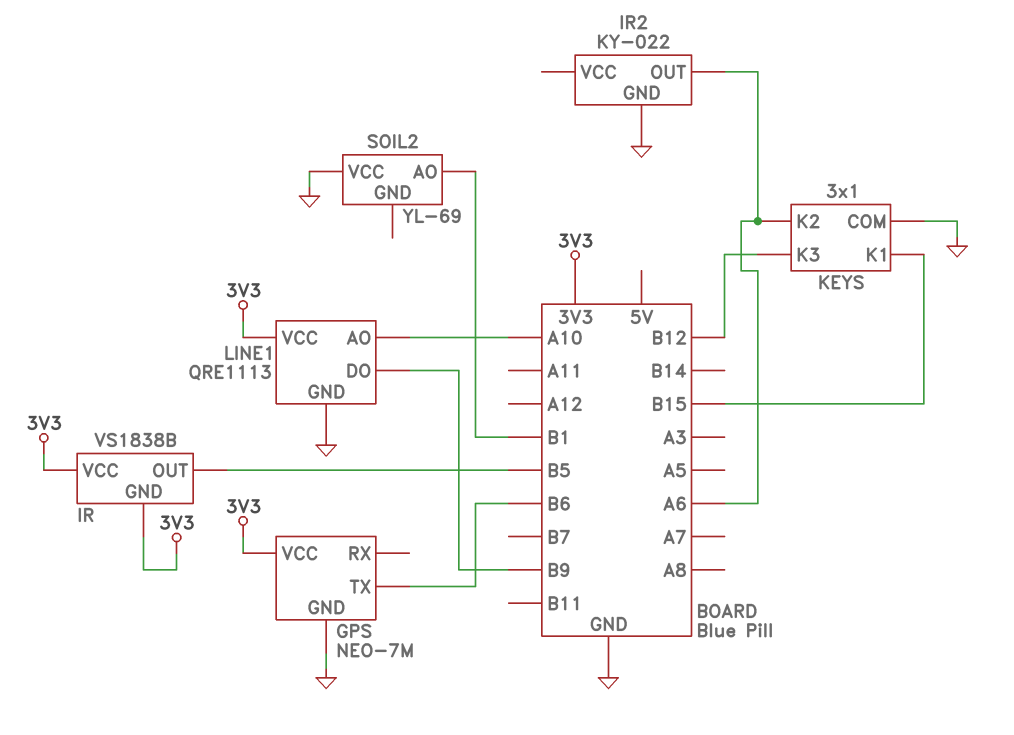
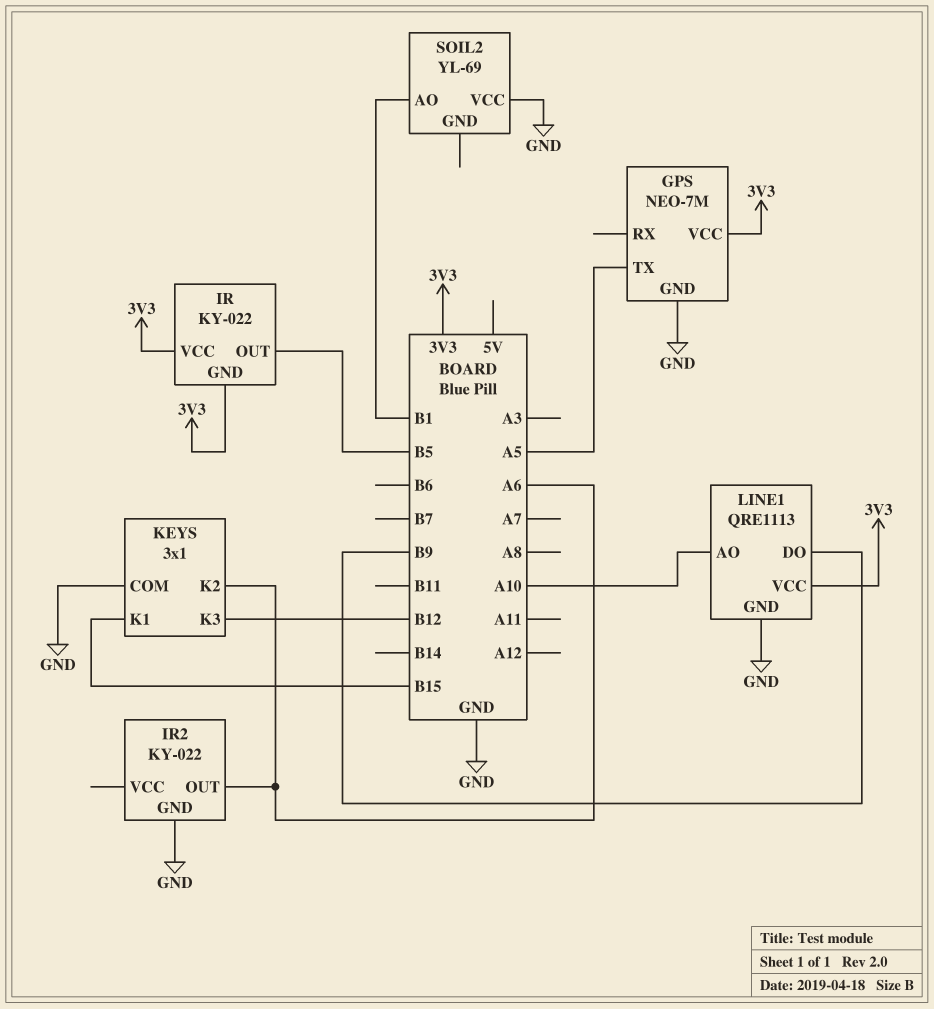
GPS pin TX: B6 -> A5
IR: VS1838B -> KY-022

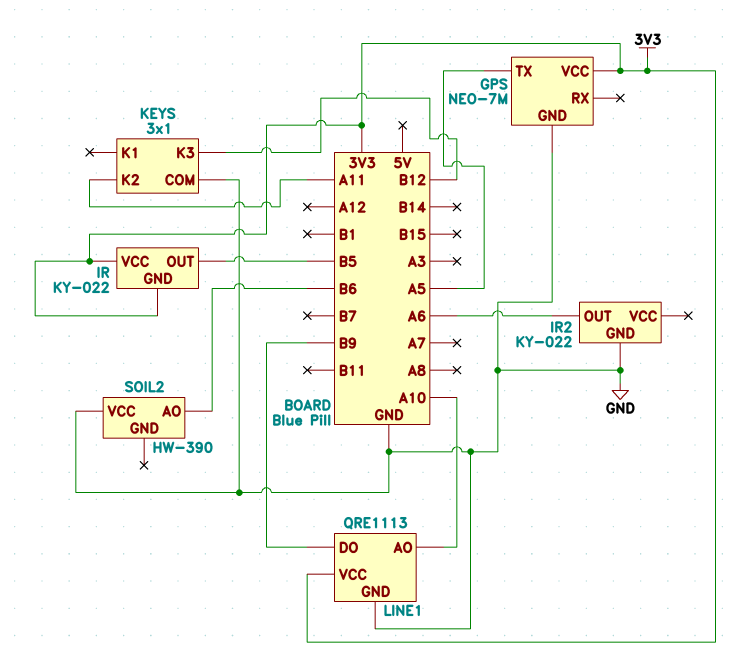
KEYS pin K1: B15 -> none
KEYS pin K2: A6 -> A11
SOIL2: YL-69 -> HW-390
SOIL2 pin AO: B1 -> B6

